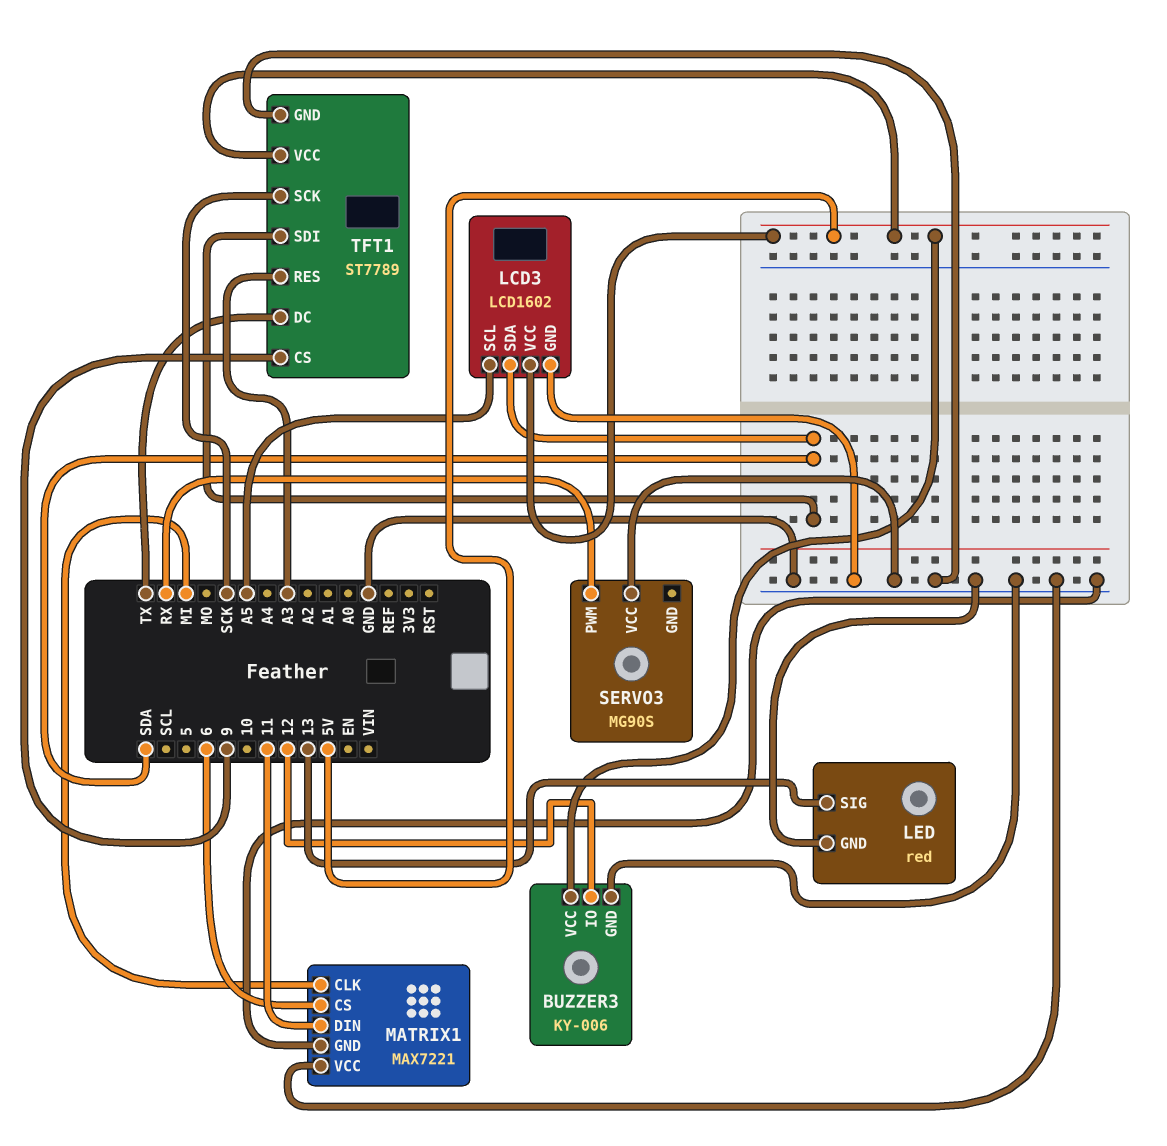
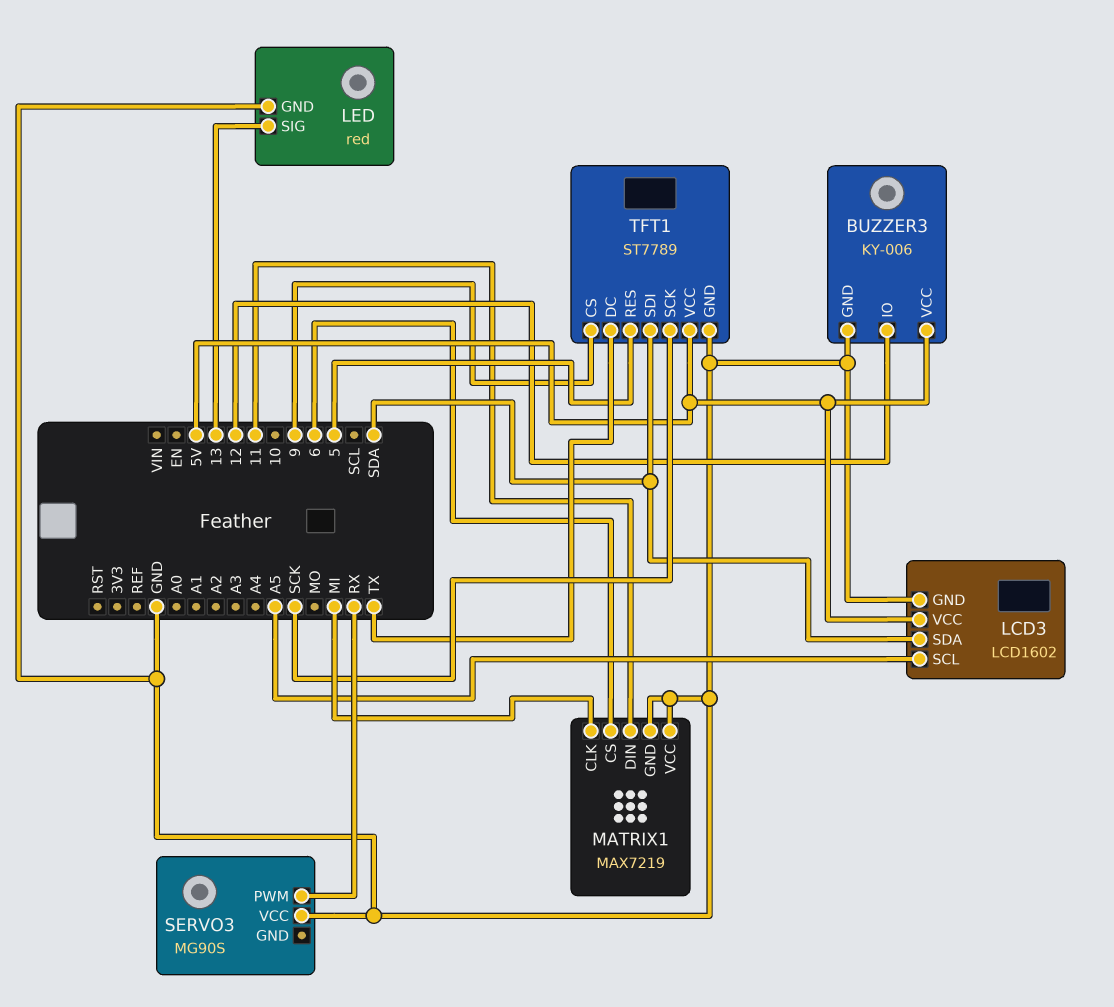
MATRIX1: MAX7221 -> MAX7219
TFT1 pin RES: A3 -> 5

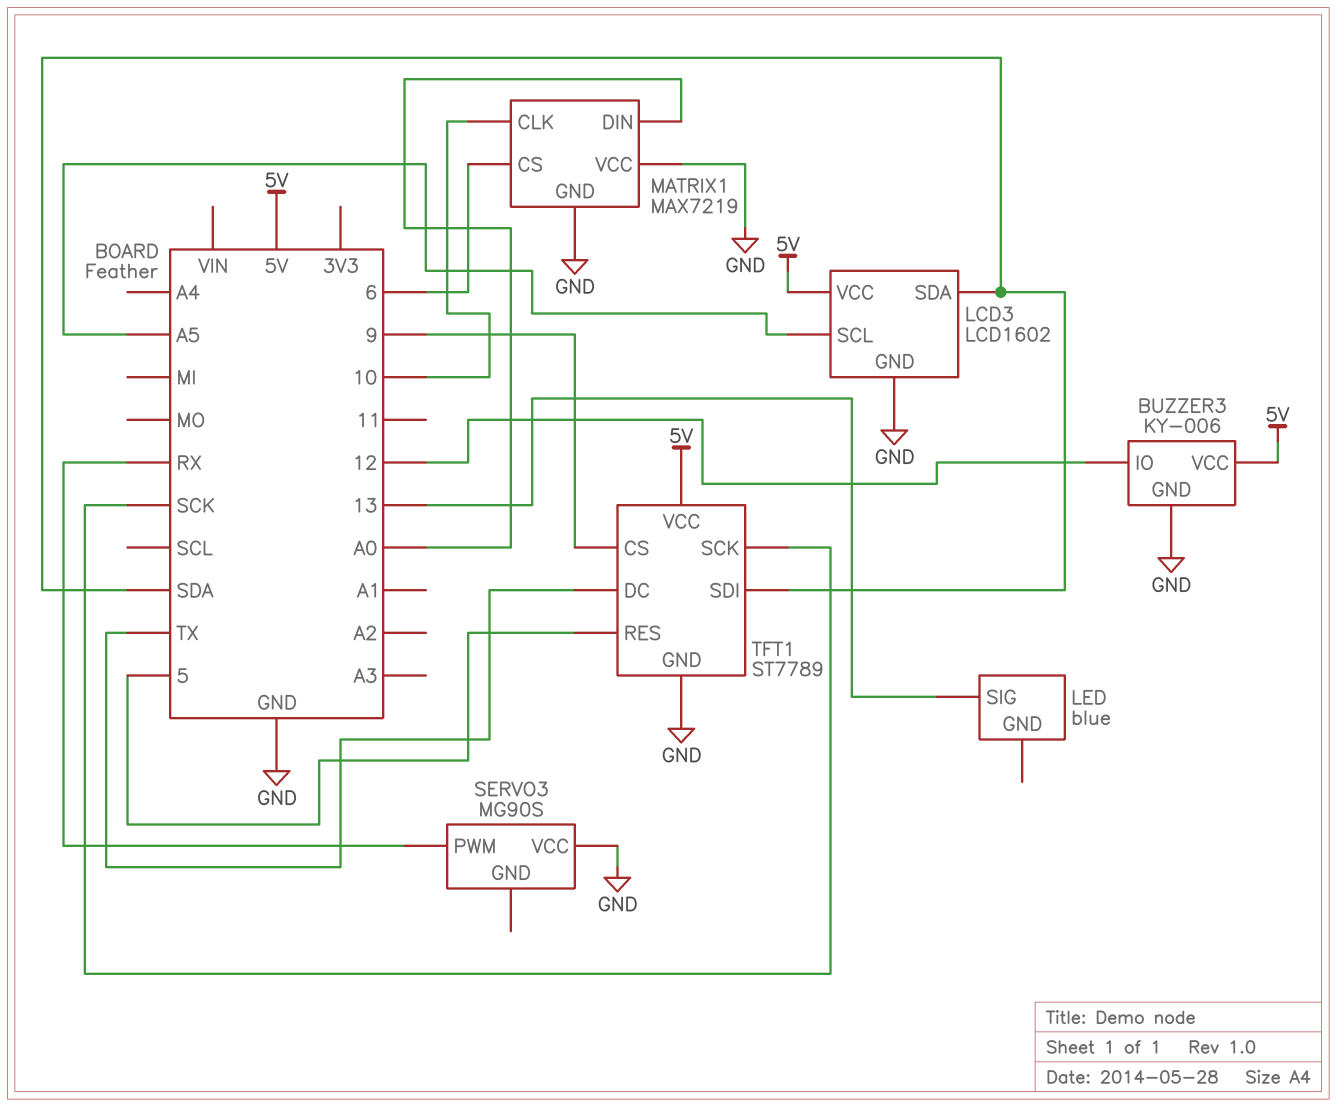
LED: red -> blue
LED pin GND: GND -> none
MATRIX1 pin CLK: MI -> 10
MATRIX1 pin DIN: 11 -> A0

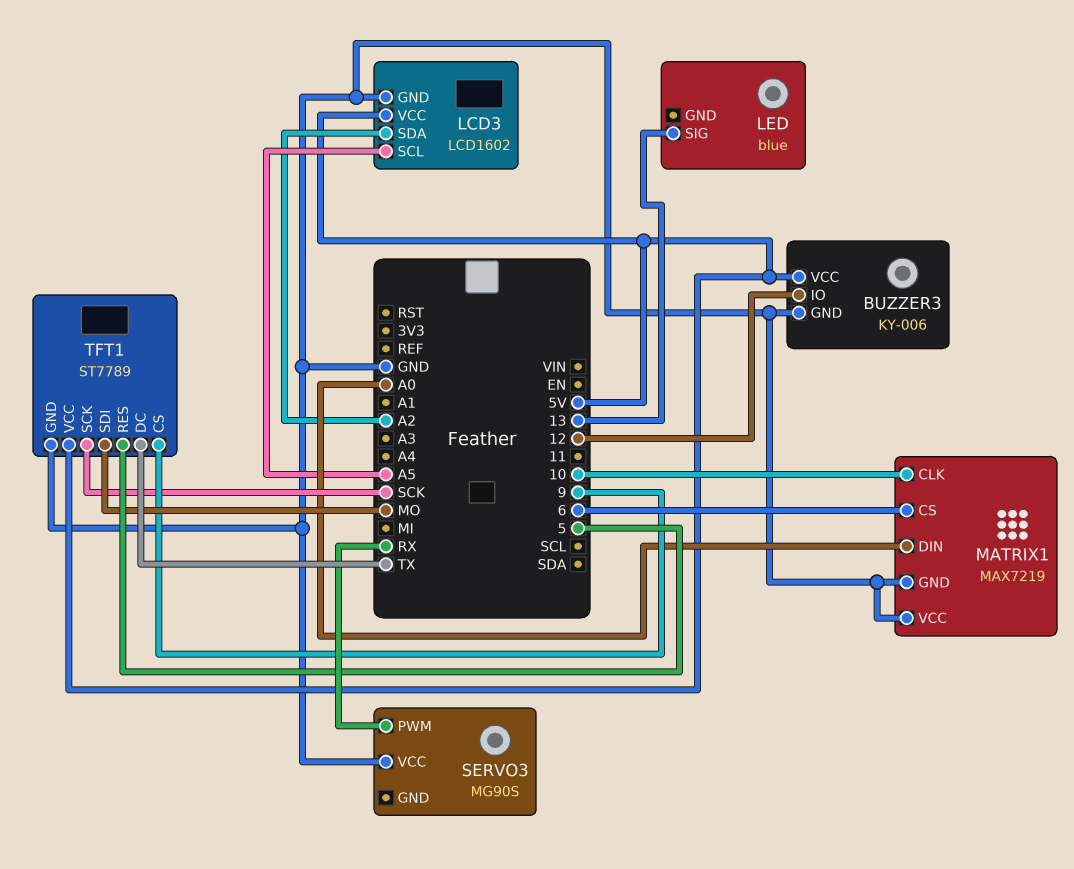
LCD3 pin SDA: SDA -> A2
TFT1 pin SDI: SDA -> MO

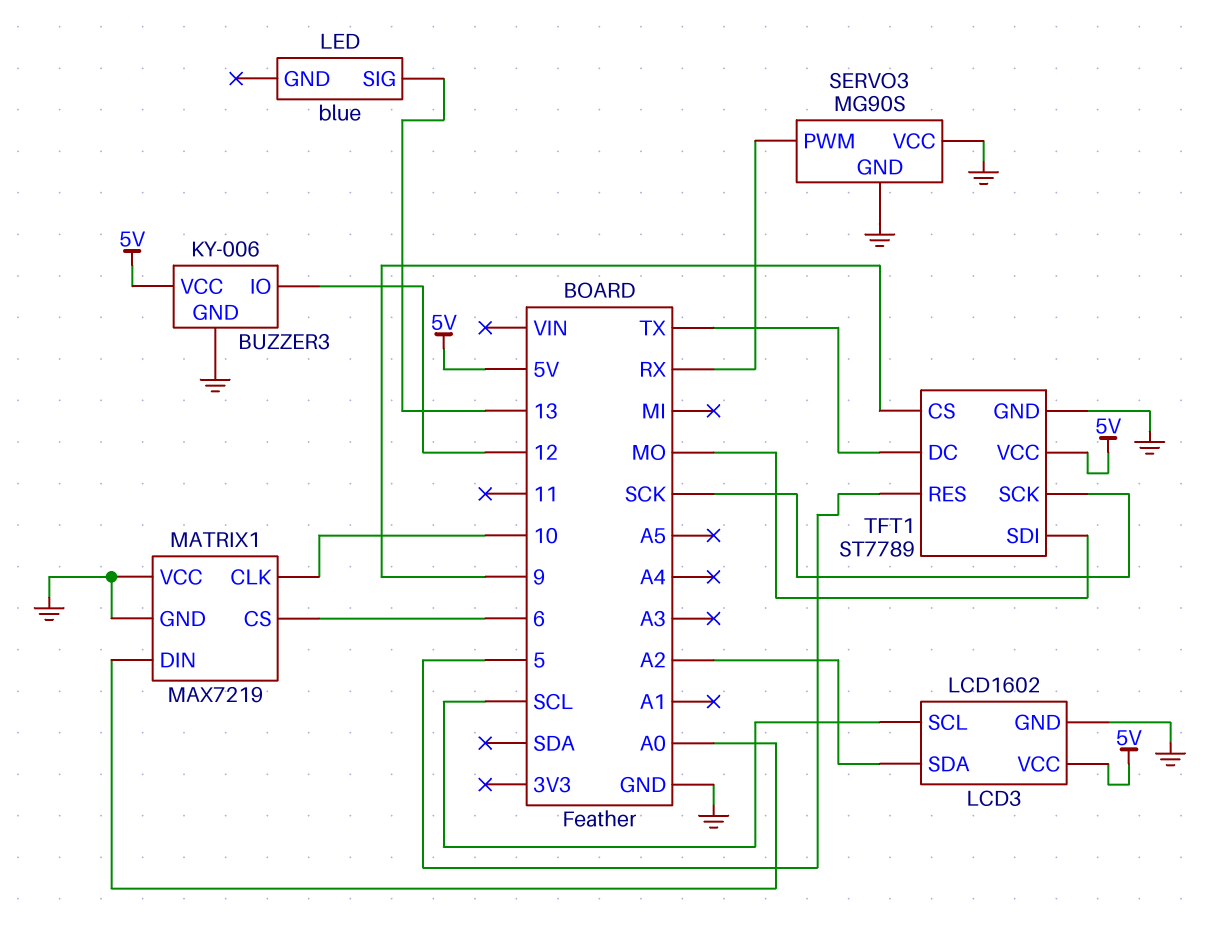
LCD3 pin SCL: A5 -> SCL
SERVO3 pin GND: none -> GND

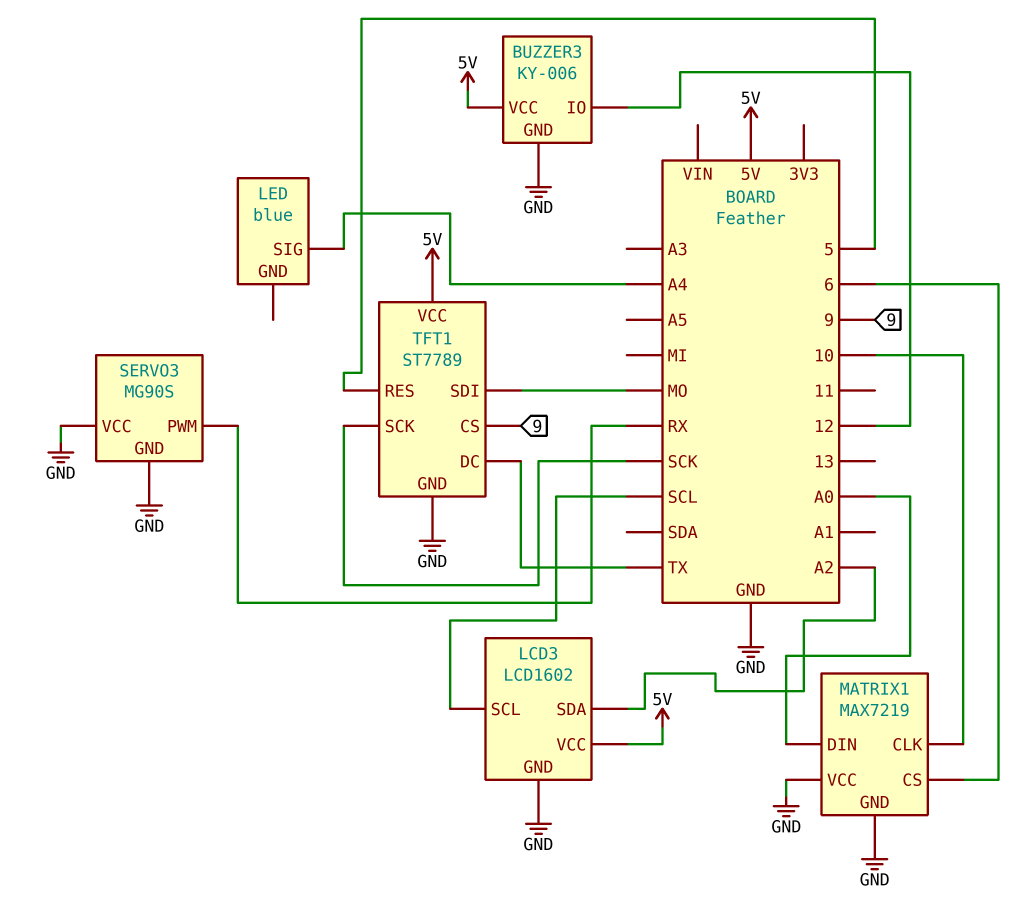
LED pin SIG: 13 -> A4

